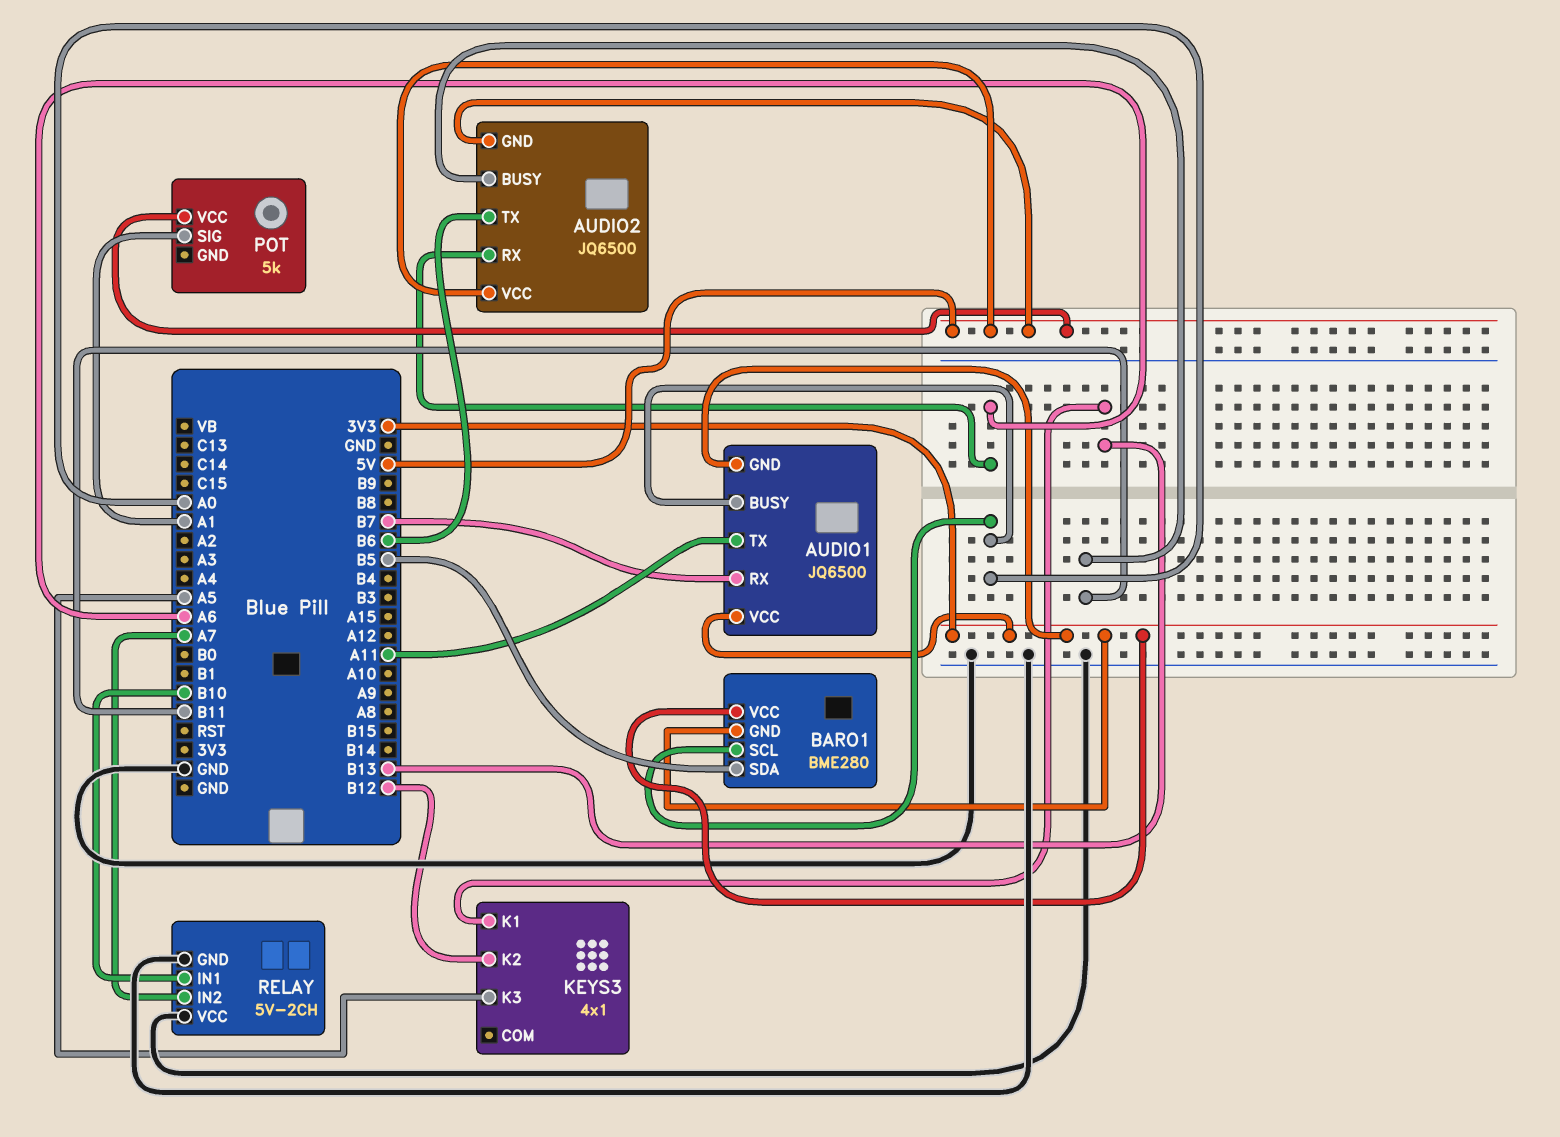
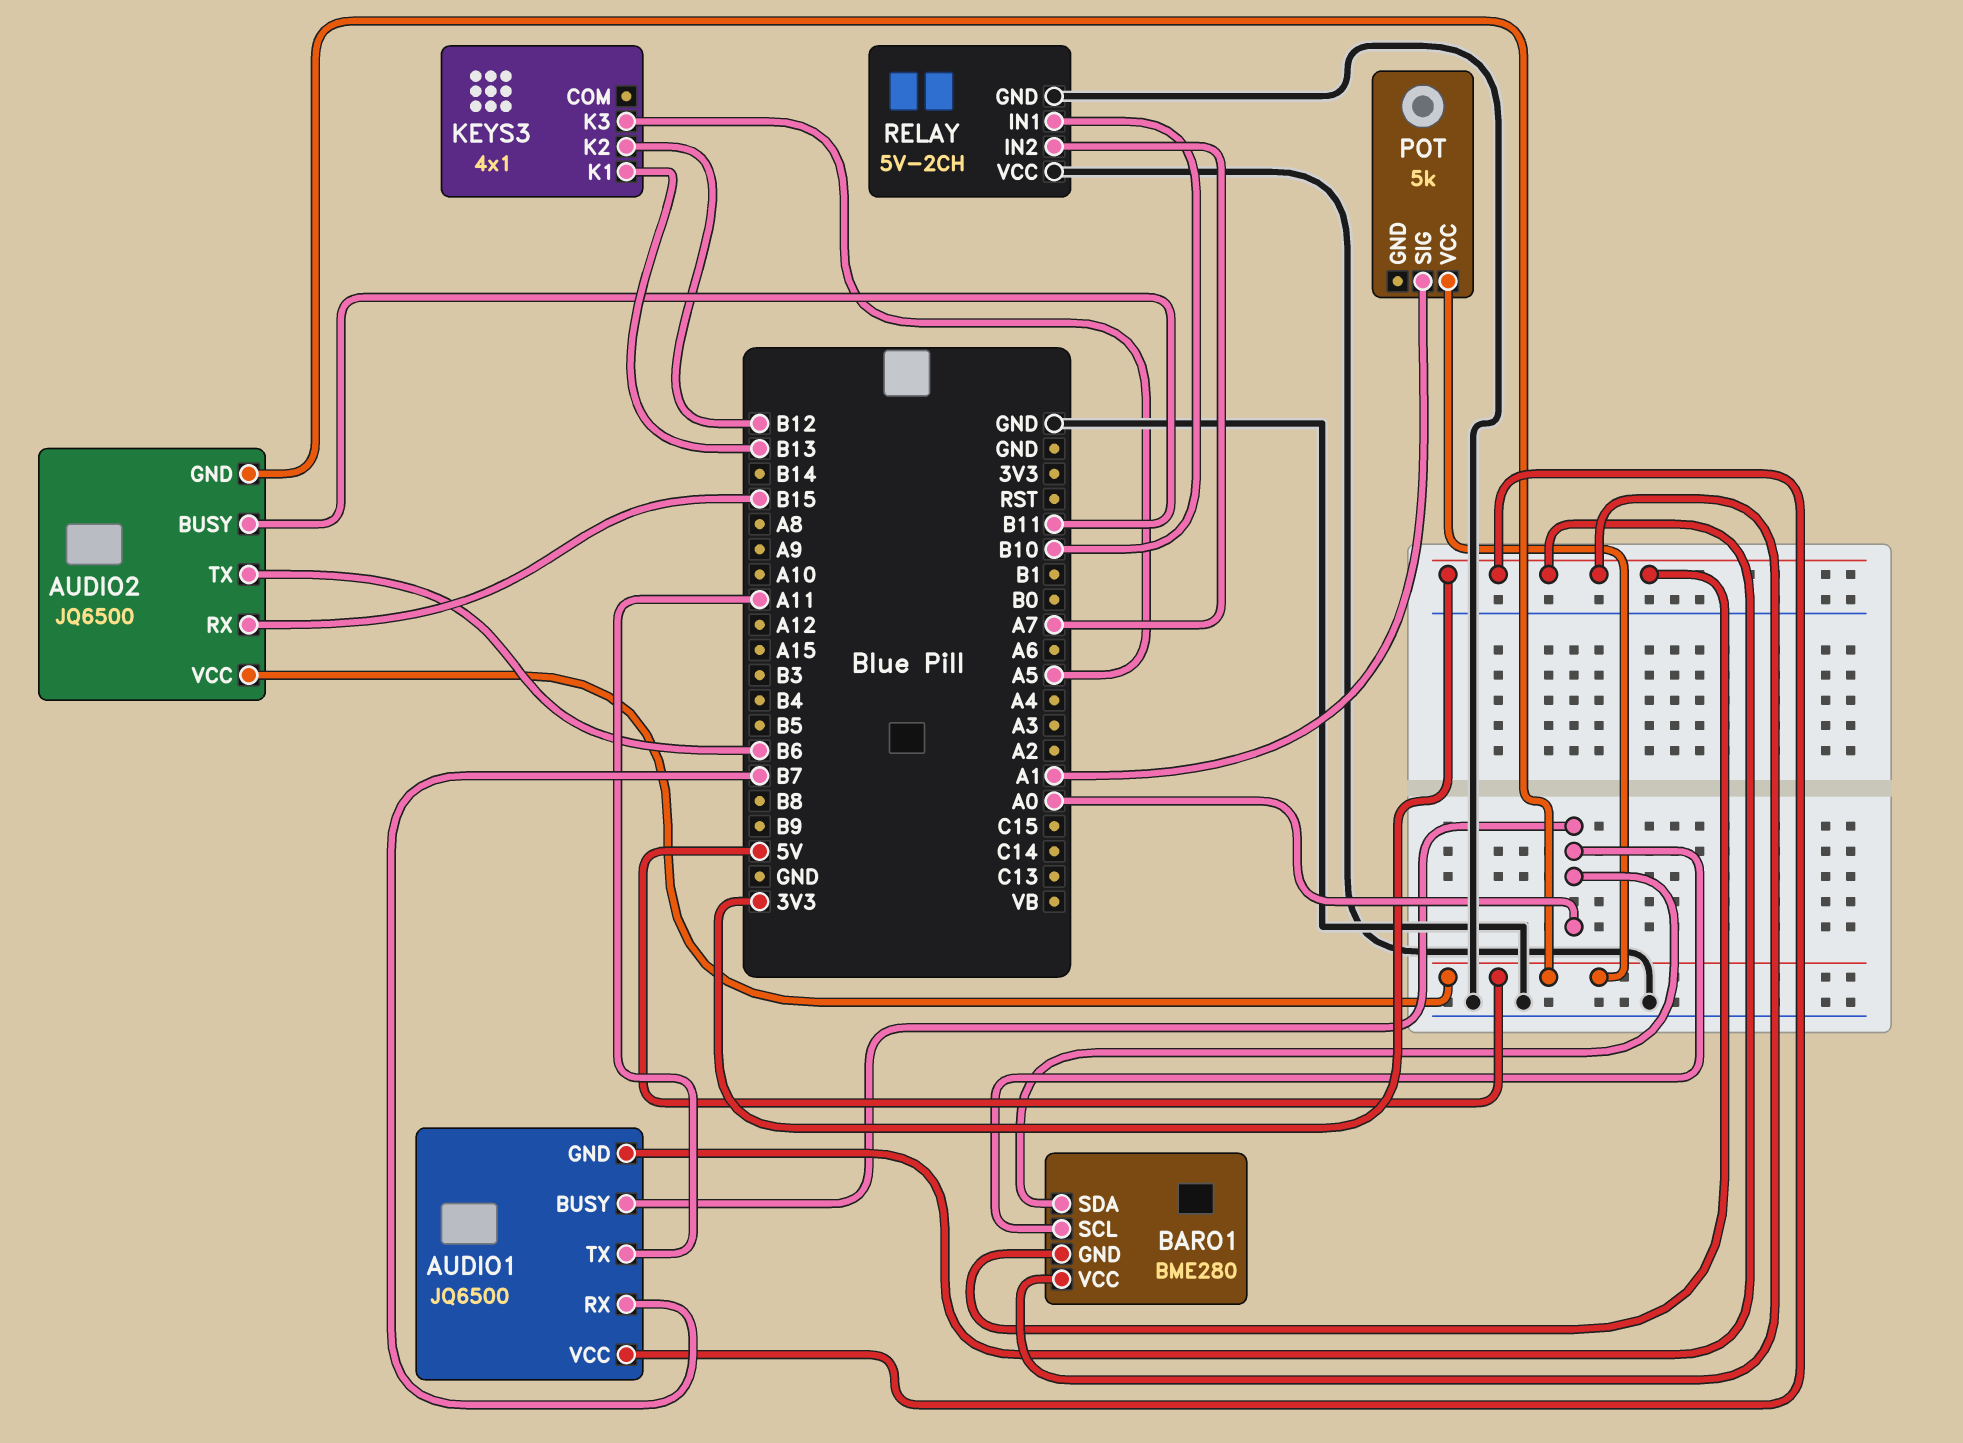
AUDIO2 pin RX: A6 -> B15
BARO1 pin SDA: B5 -> A0

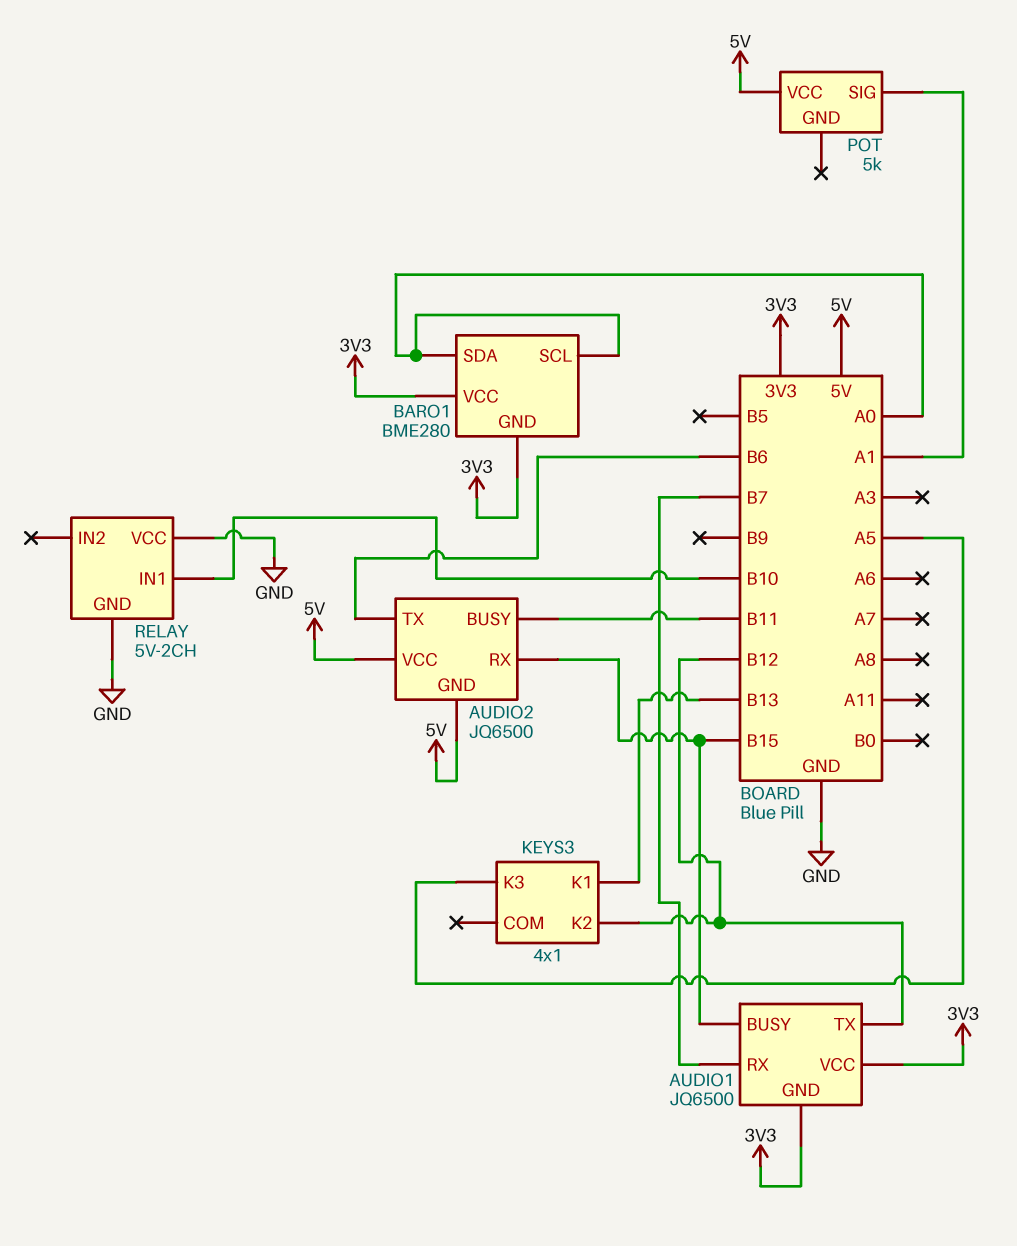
AUDIO1 pin BUSY: A0 -> B15
AUDIO1 pin TX: A11 -> B12
RELAY pin IN2: A7 -> none

